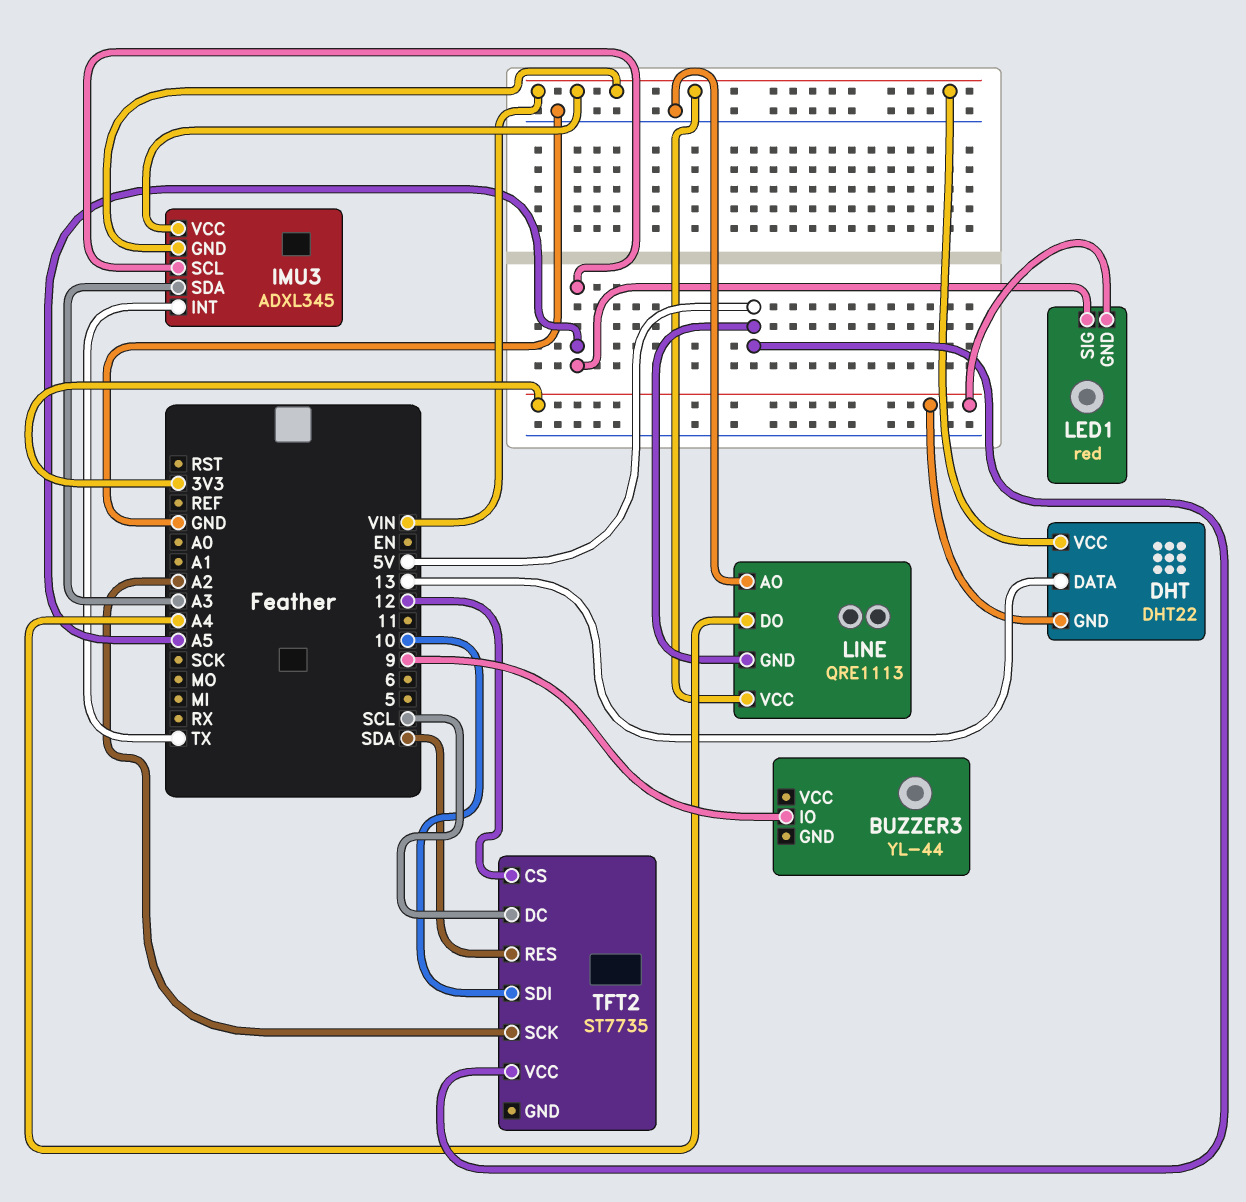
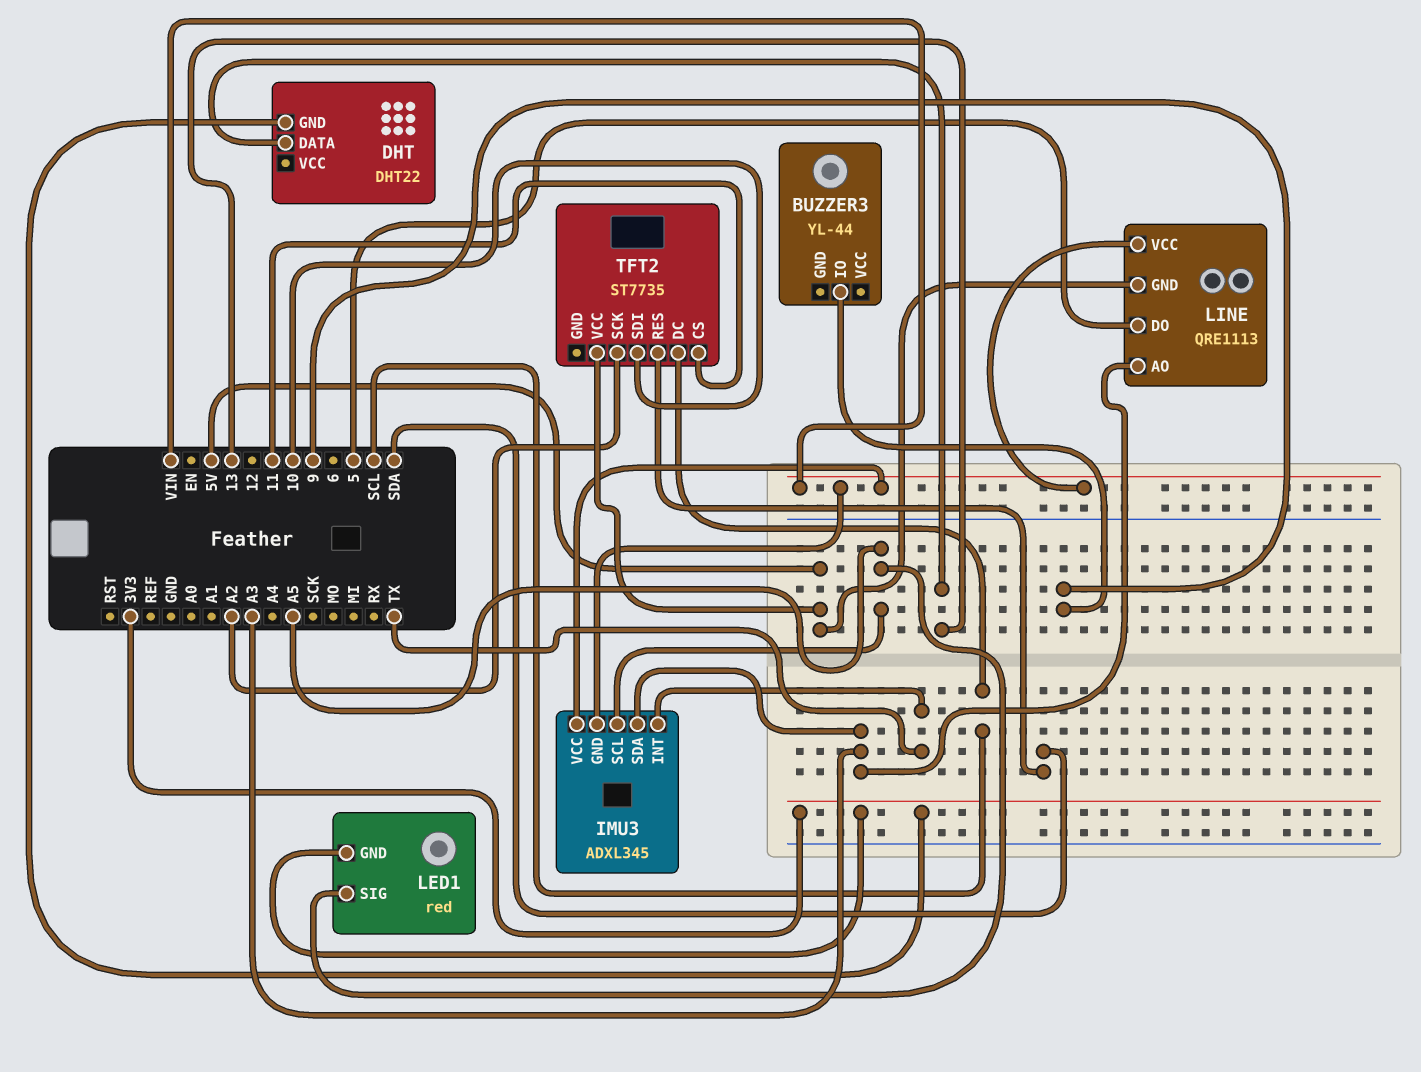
DHT pin VCC: VIN -> none
LINE pin AO: GND -> A3
LINE pin DO: A4 -> 5
TFT2 pin CS: 12 -> 11

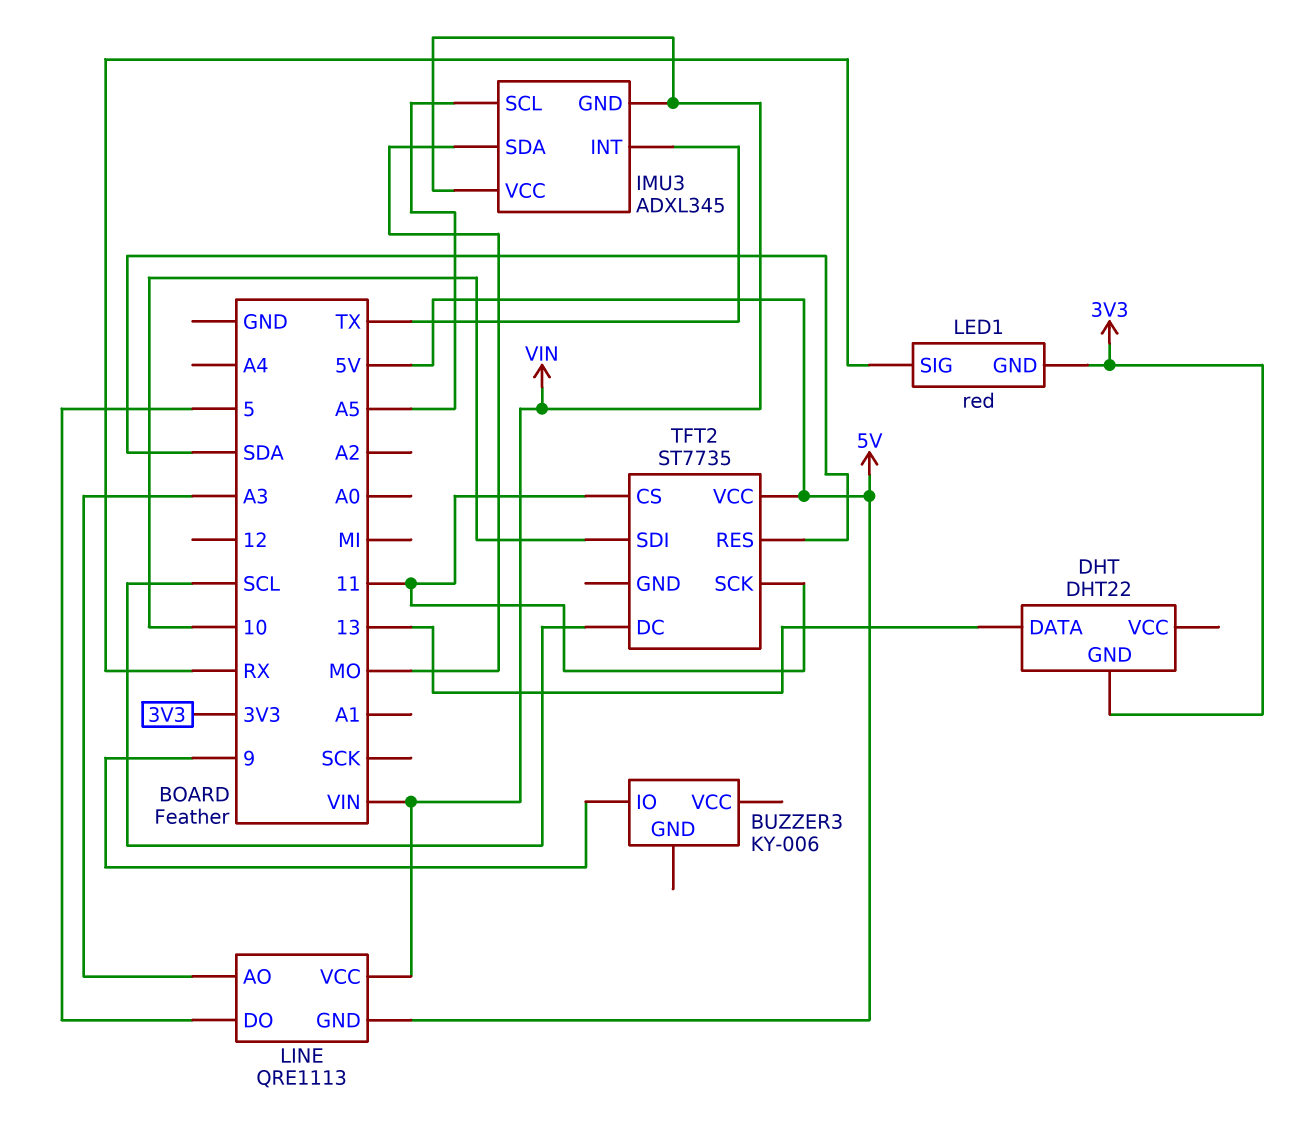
BUZZER3: YL-44 -> KY-006
IMU3 pin SDA: A3 -> MO
LED1 pin SIG: A5 -> RX
TFT2 pin SCK: A2 -> 11

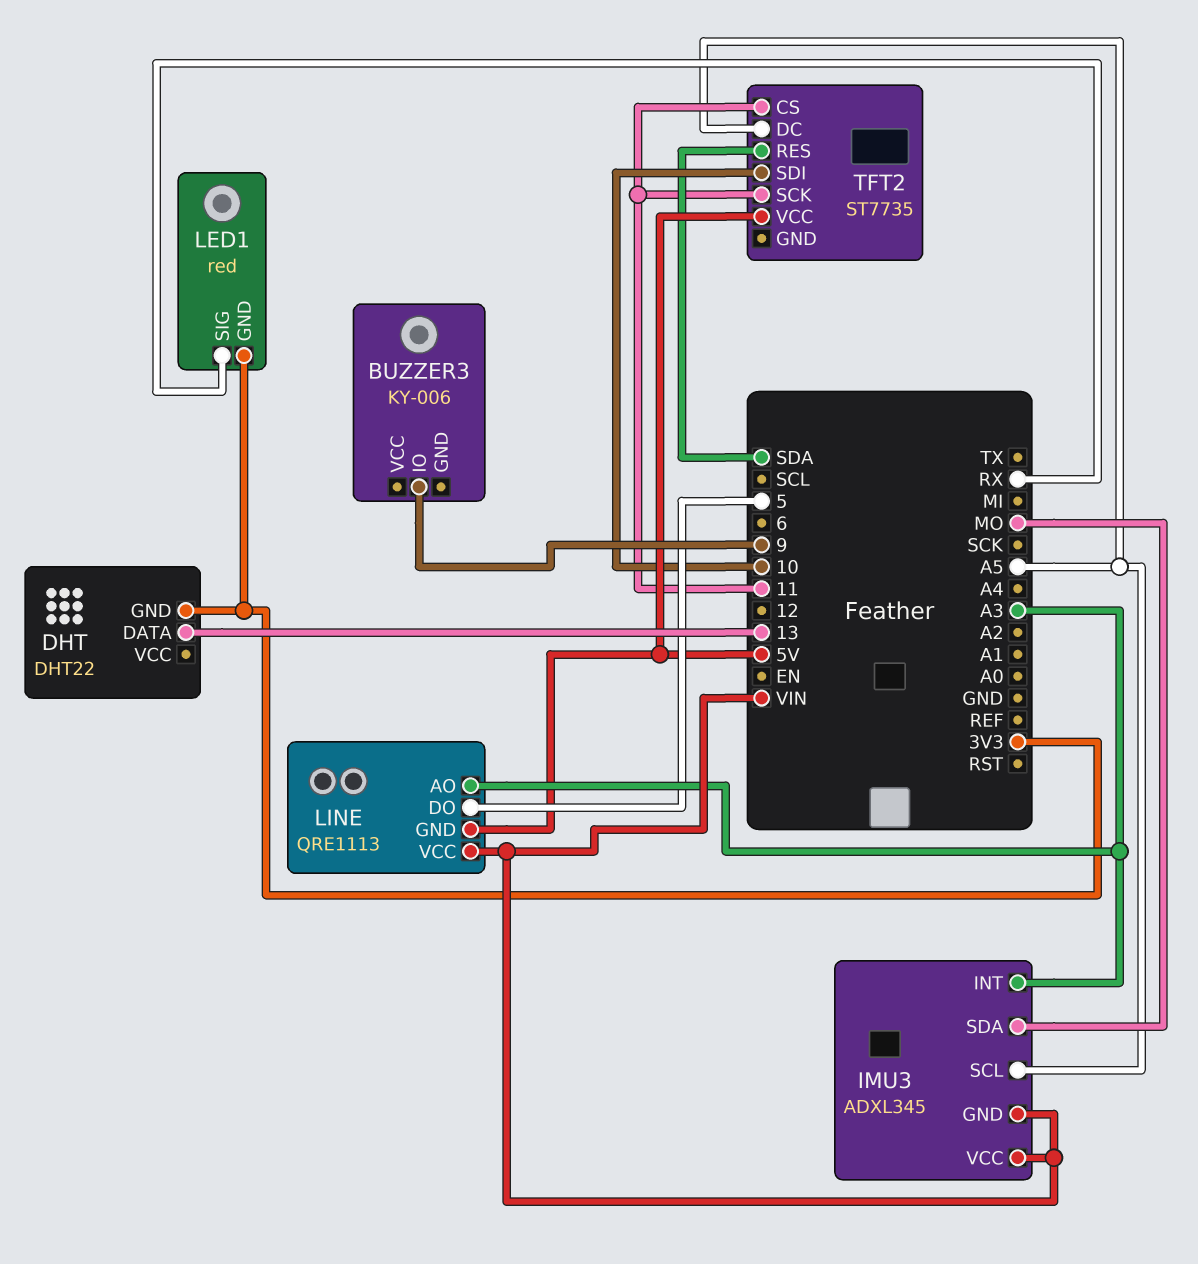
IMU3 pin INT: TX -> A3
TFT2 pin DC: SCL -> A5

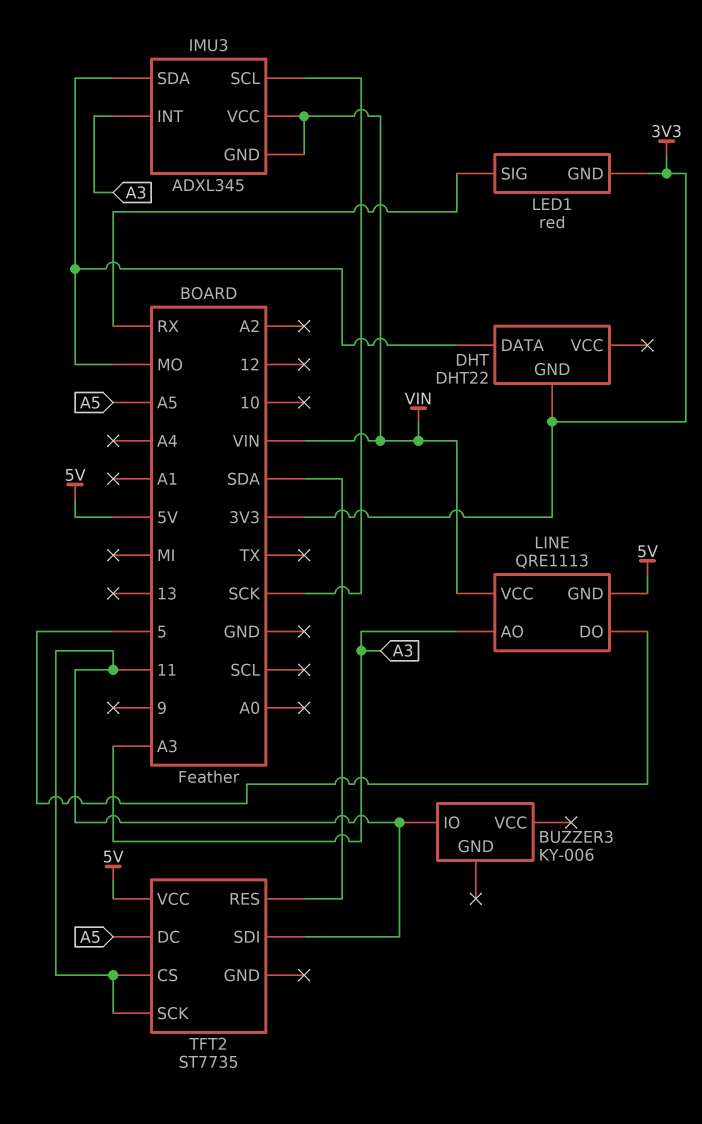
BUZZER3 pin IO: 9 -> 11
DHT pin DATA: 13 -> MO
IMU3 pin SCL: A5 -> SCK
TFT2 pin SDI: 10 -> 11

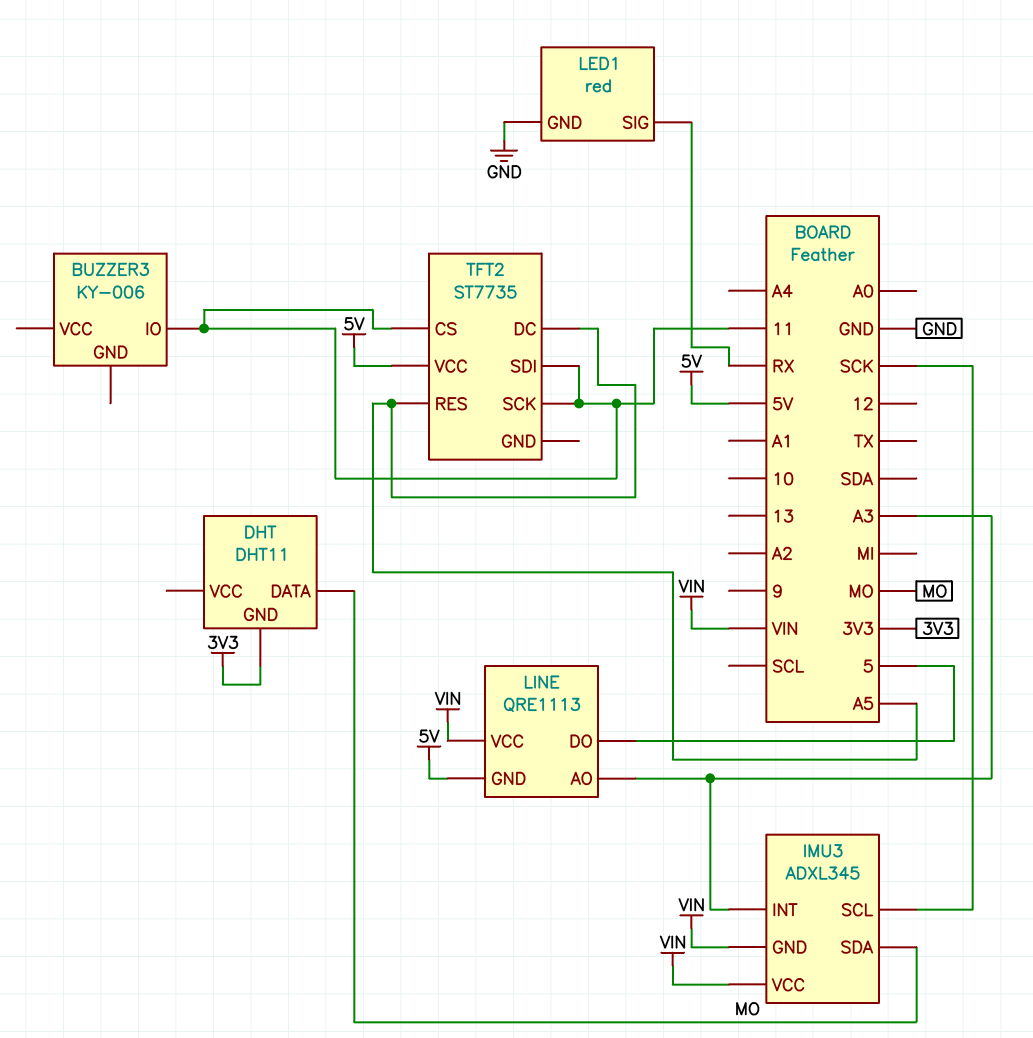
DHT: DHT22 -> DHT11
LED1 pin GND: 3V3 -> GND
TFT2 pin RES: SDA -> A5

